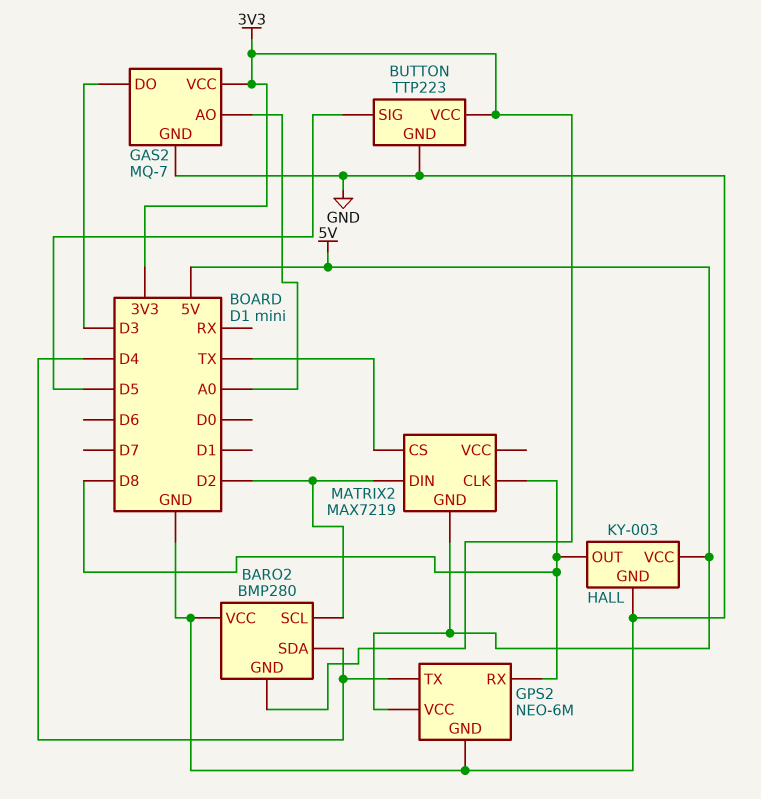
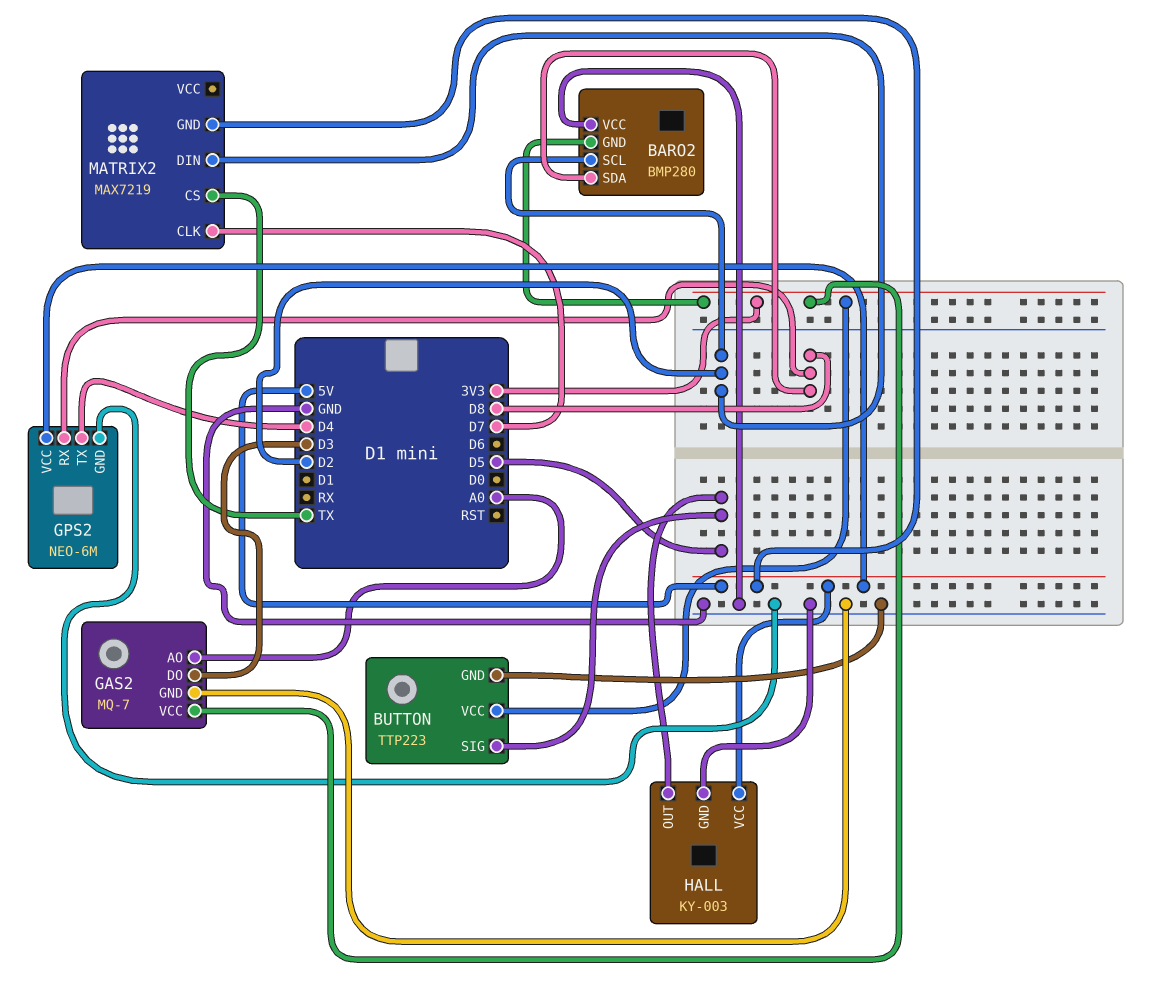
BARO2 pin SDA: D4 -> D8
HALL pin OUT: D8 -> D5
MATRIX2 pin CLK: D8 -> D7

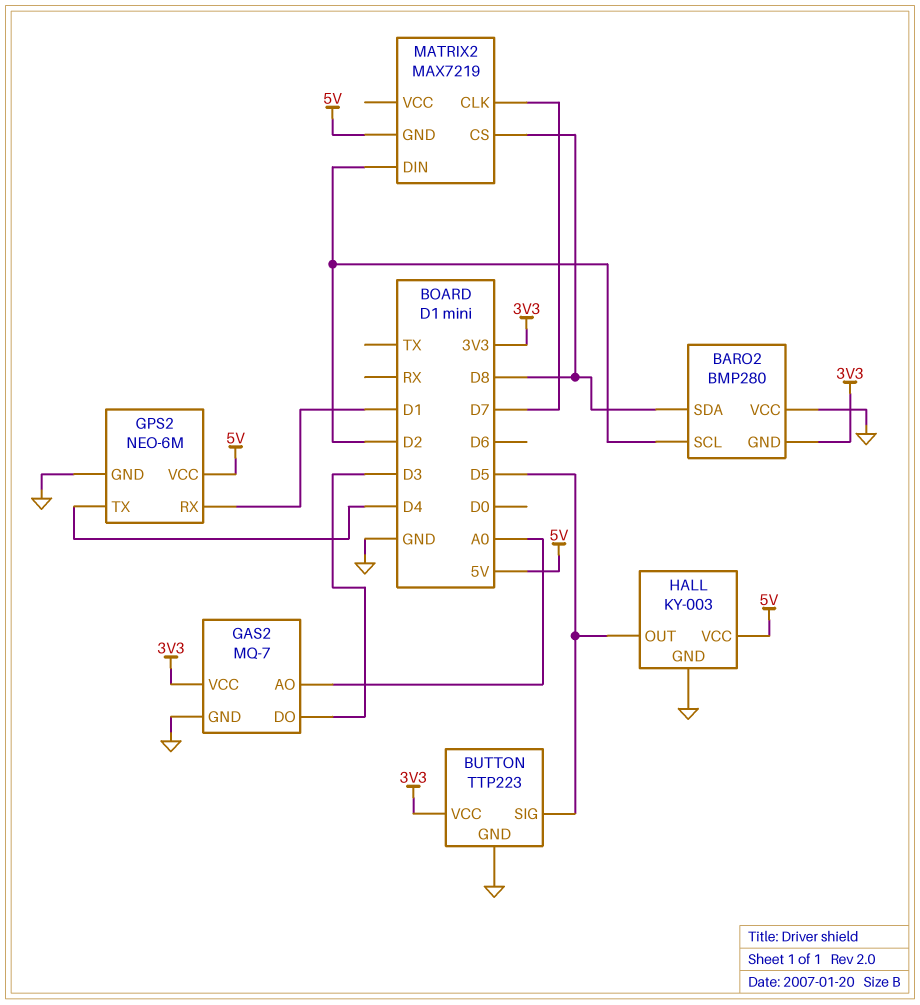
GPS2 pin RX: D8 -> D1
MATRIX2 pin CS: TX -> D8

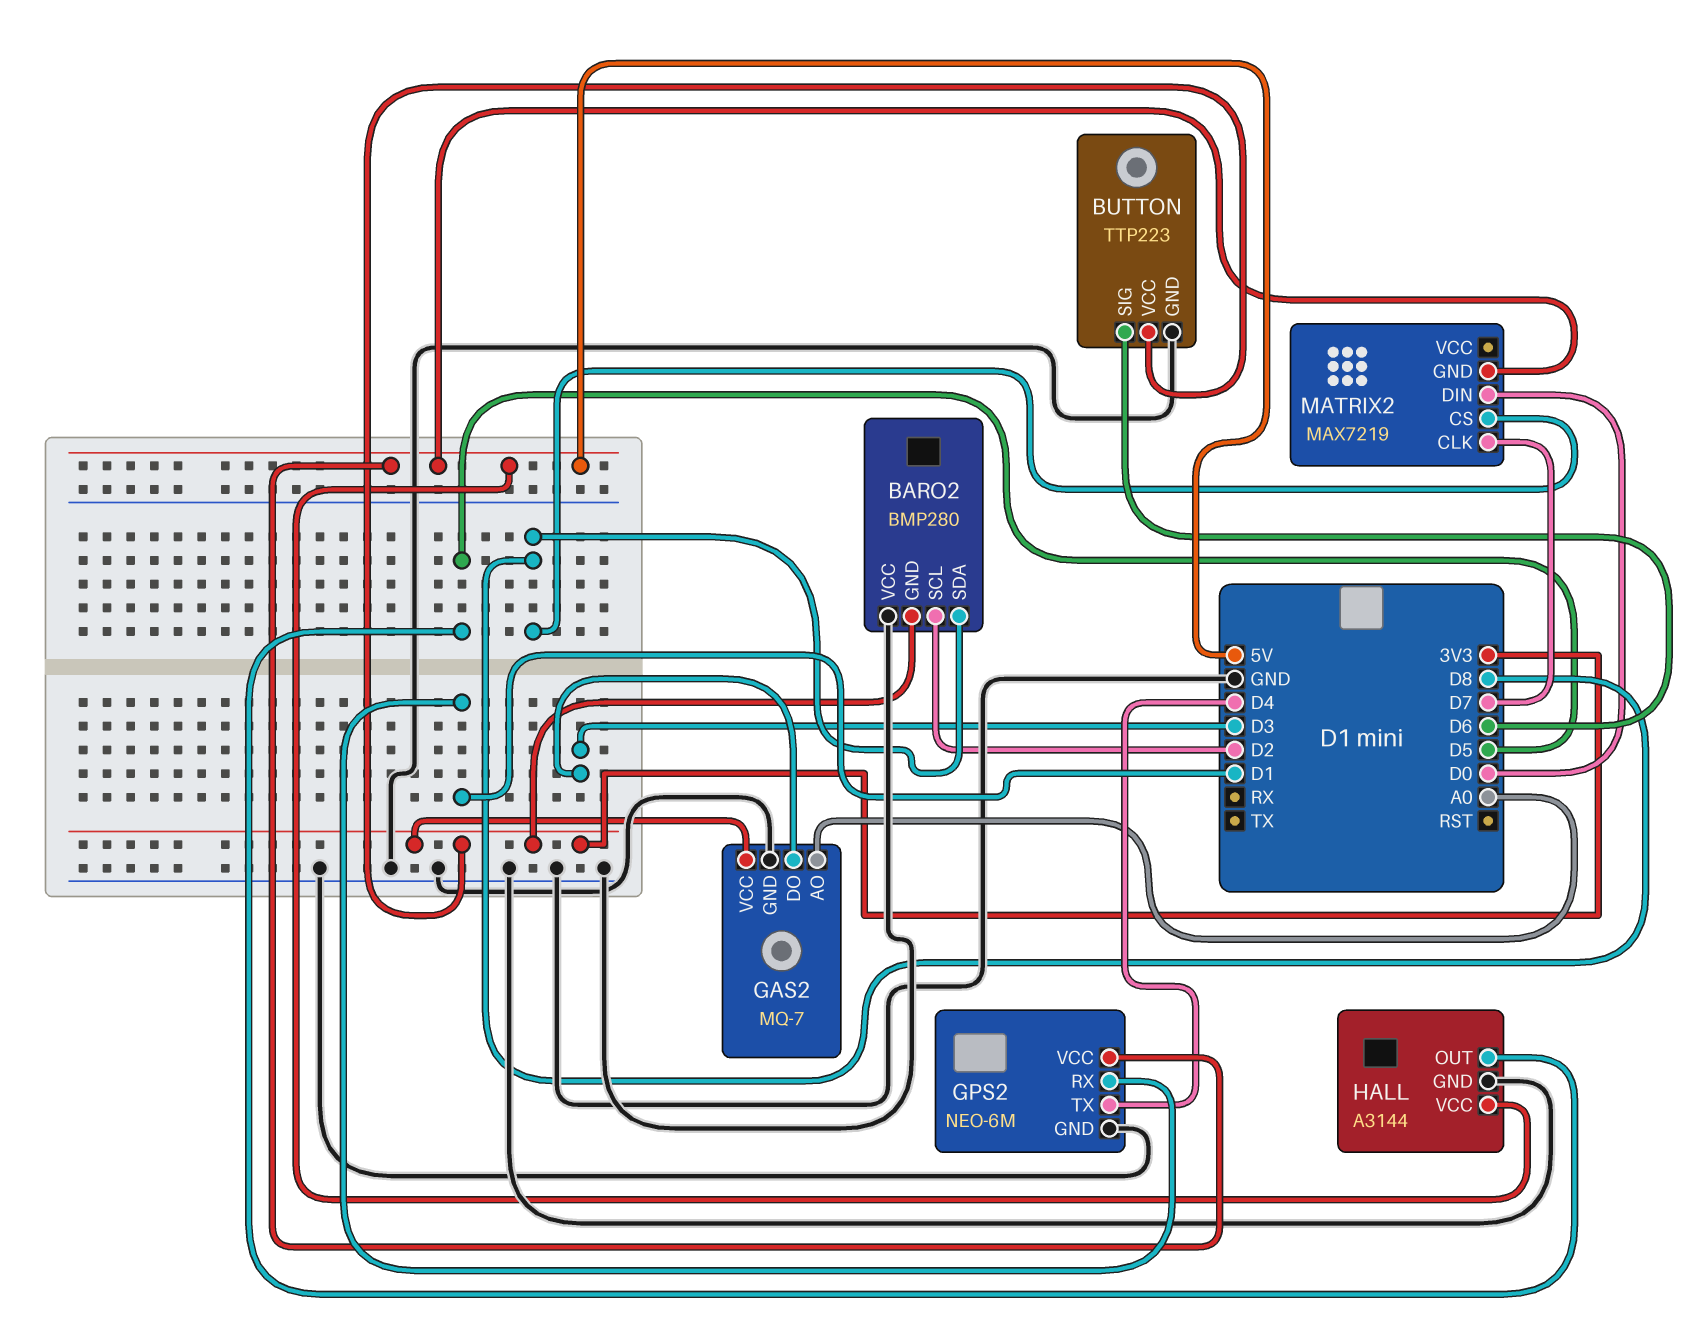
BUTTON pin SIG: D5 -> D6
HALL: KY-003 -> A3144
MATRIX2 pin DIN: D2 -> D0

